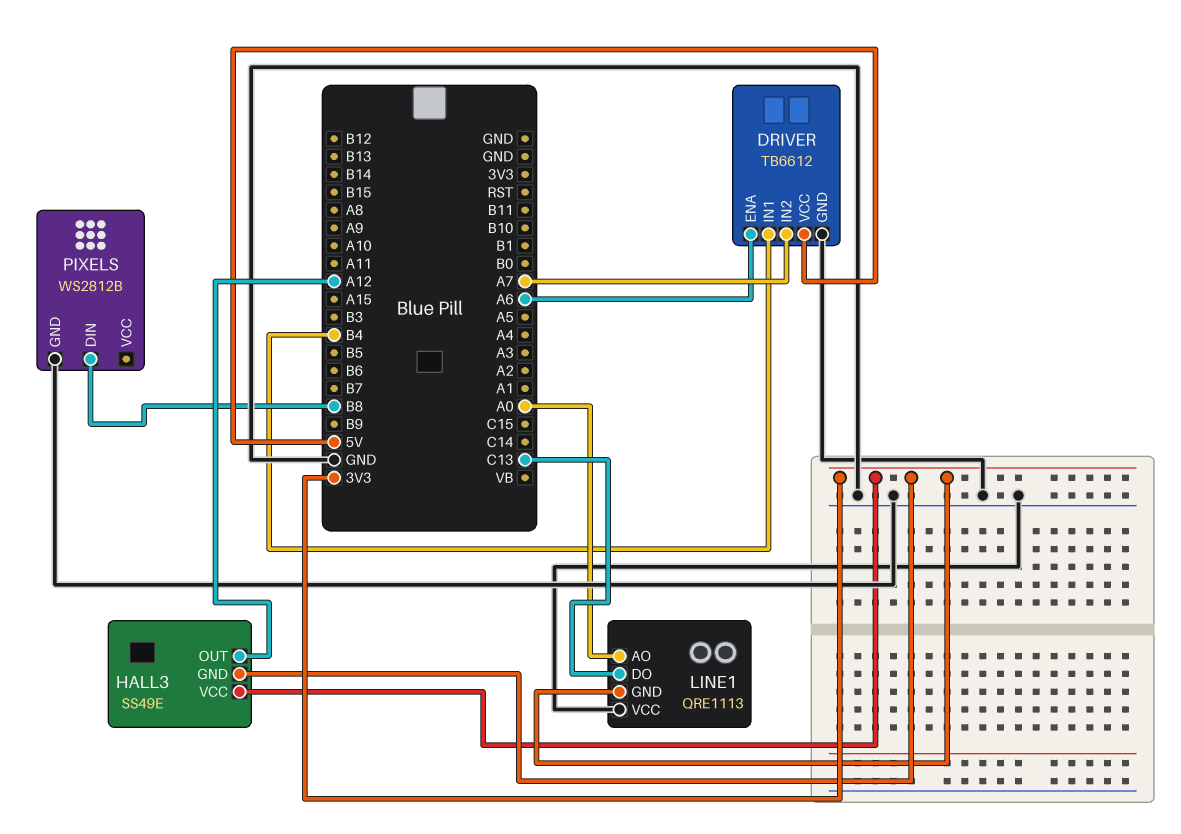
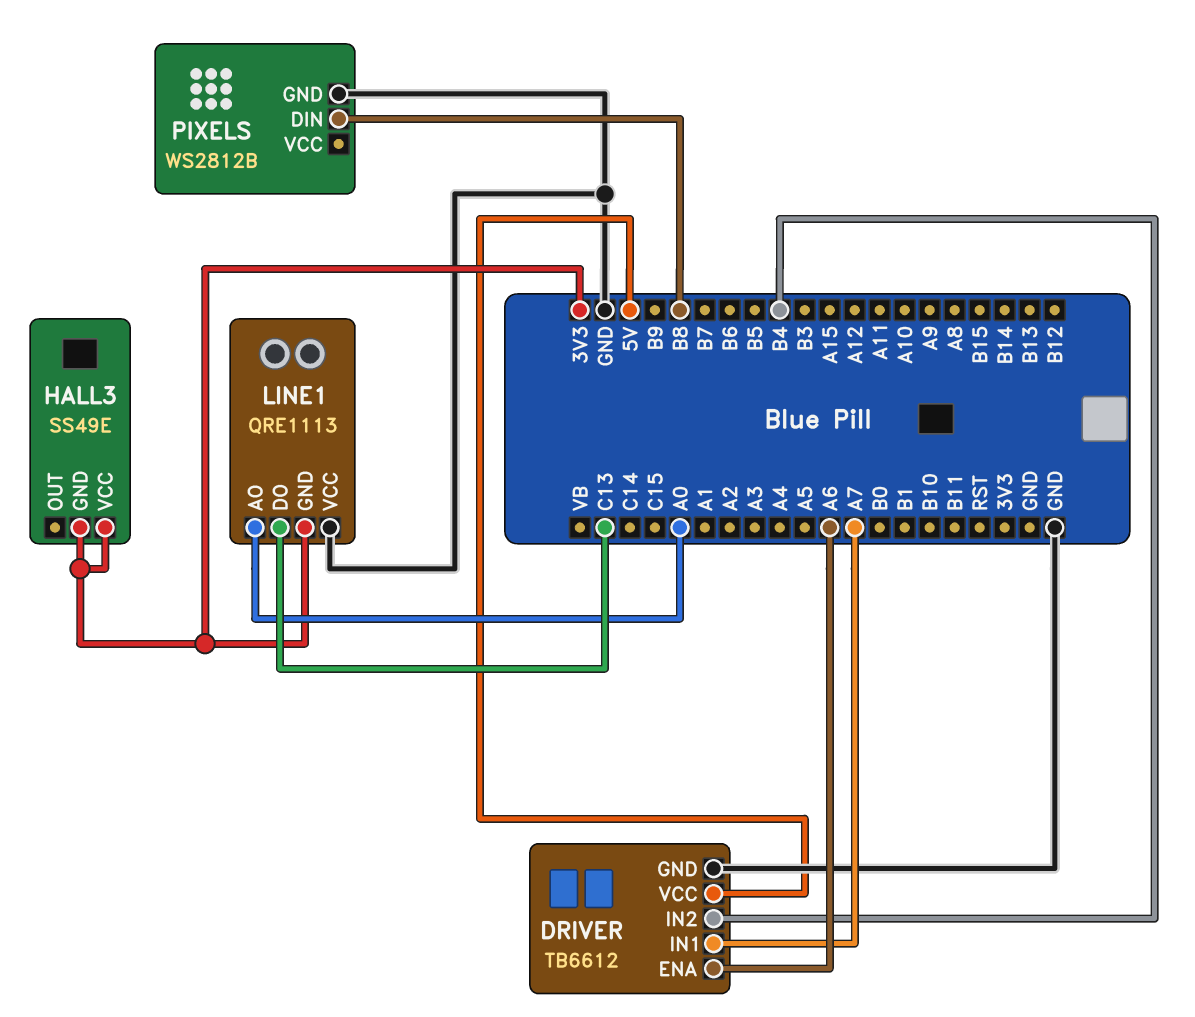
DRIVER pin IN1: B4 -> A7
DRIVER pin IN2: A7 -> B4
HALL3 pin OUT: A12 -> none

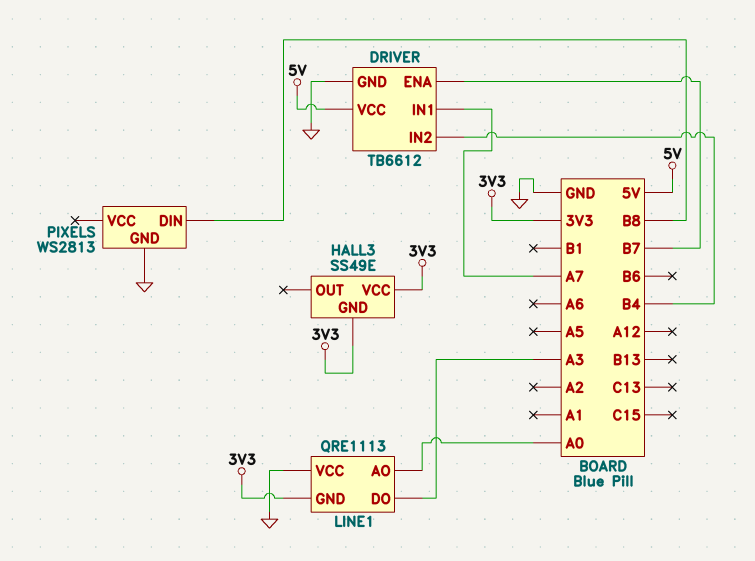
DRIVER pin ENA: A6 -> B7
LINE1 pin DO: C13 -> A3
PIXELS: WS2812B -> WS2813

